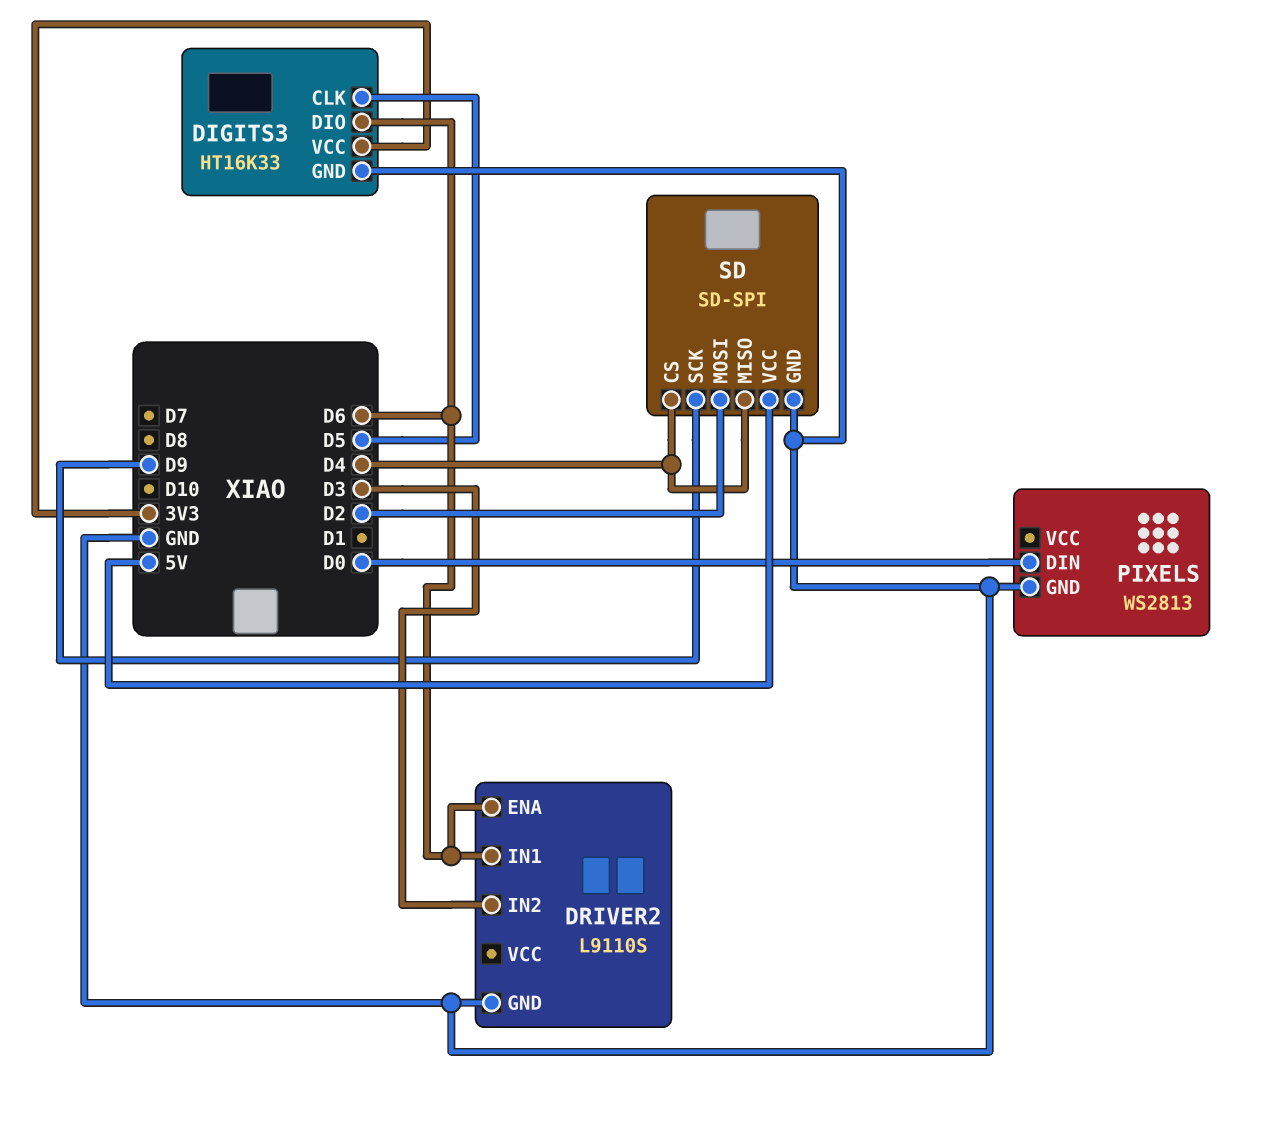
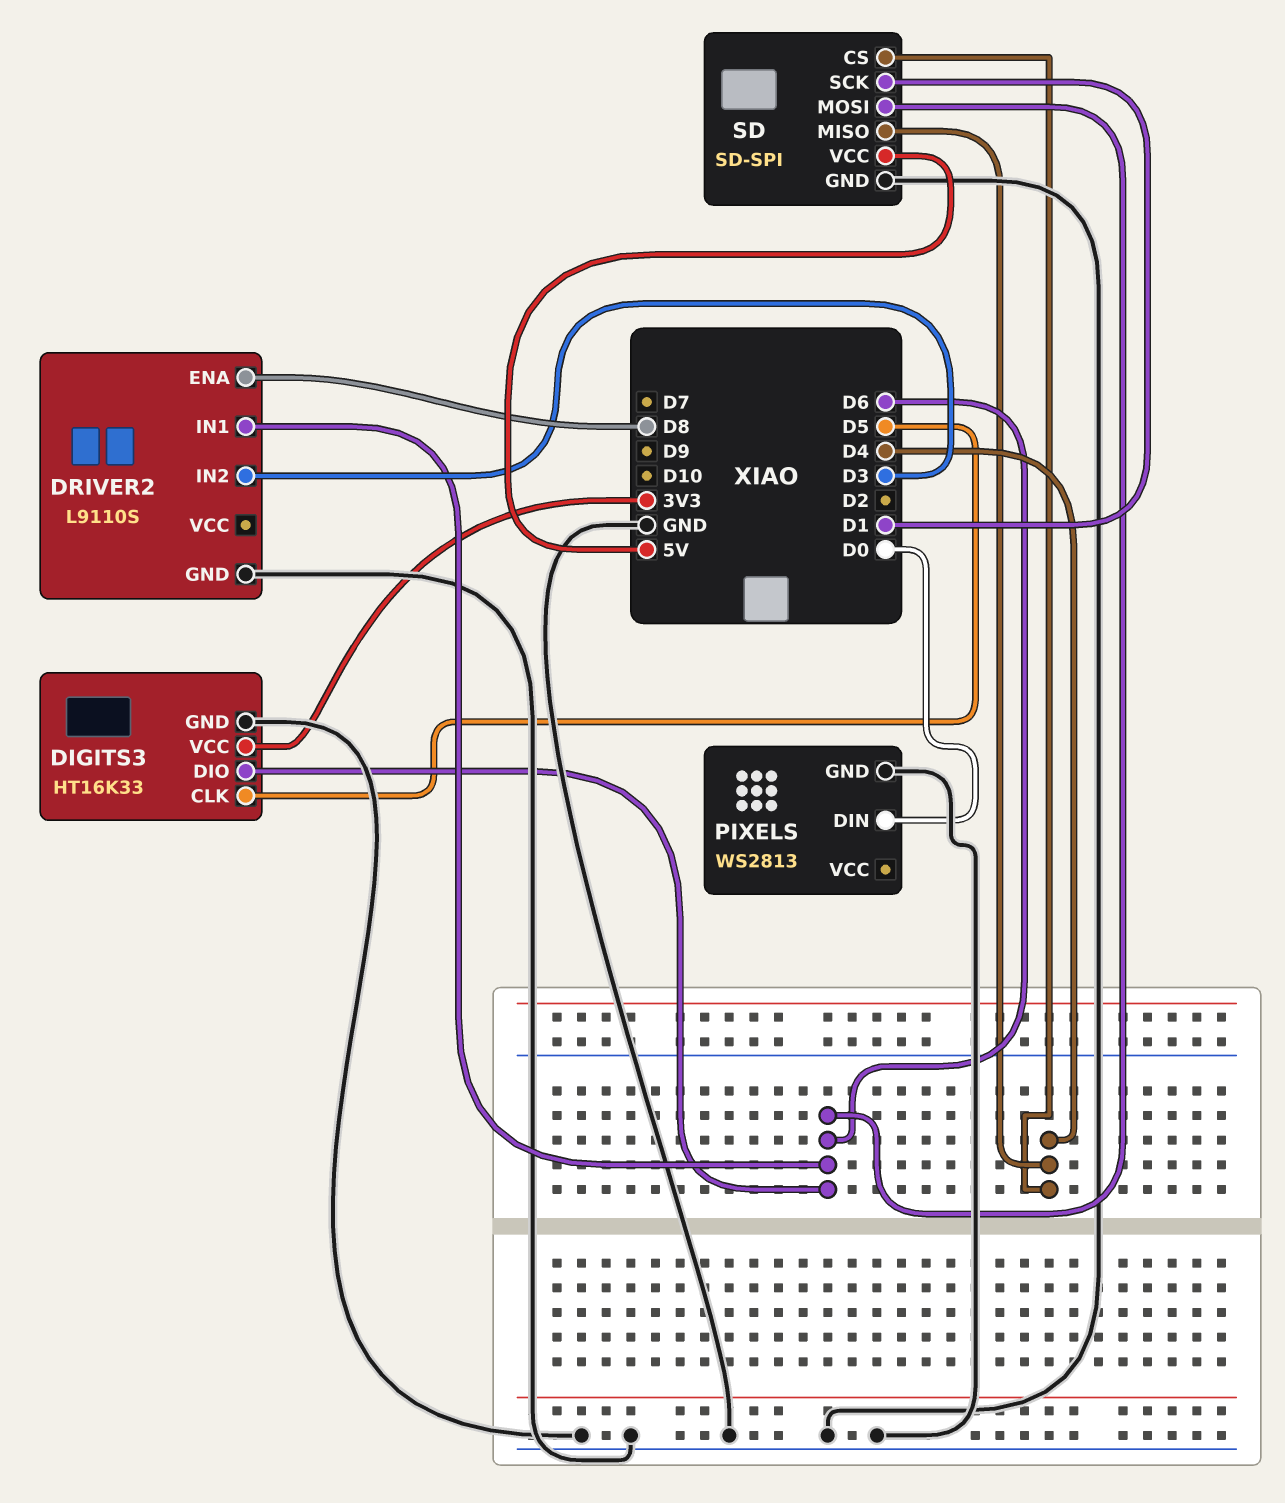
DRIVER2 pin ENA: D6 -> D8
SD pin MOSI: D2 -> D6
SD pin SCK: D9 -> D1

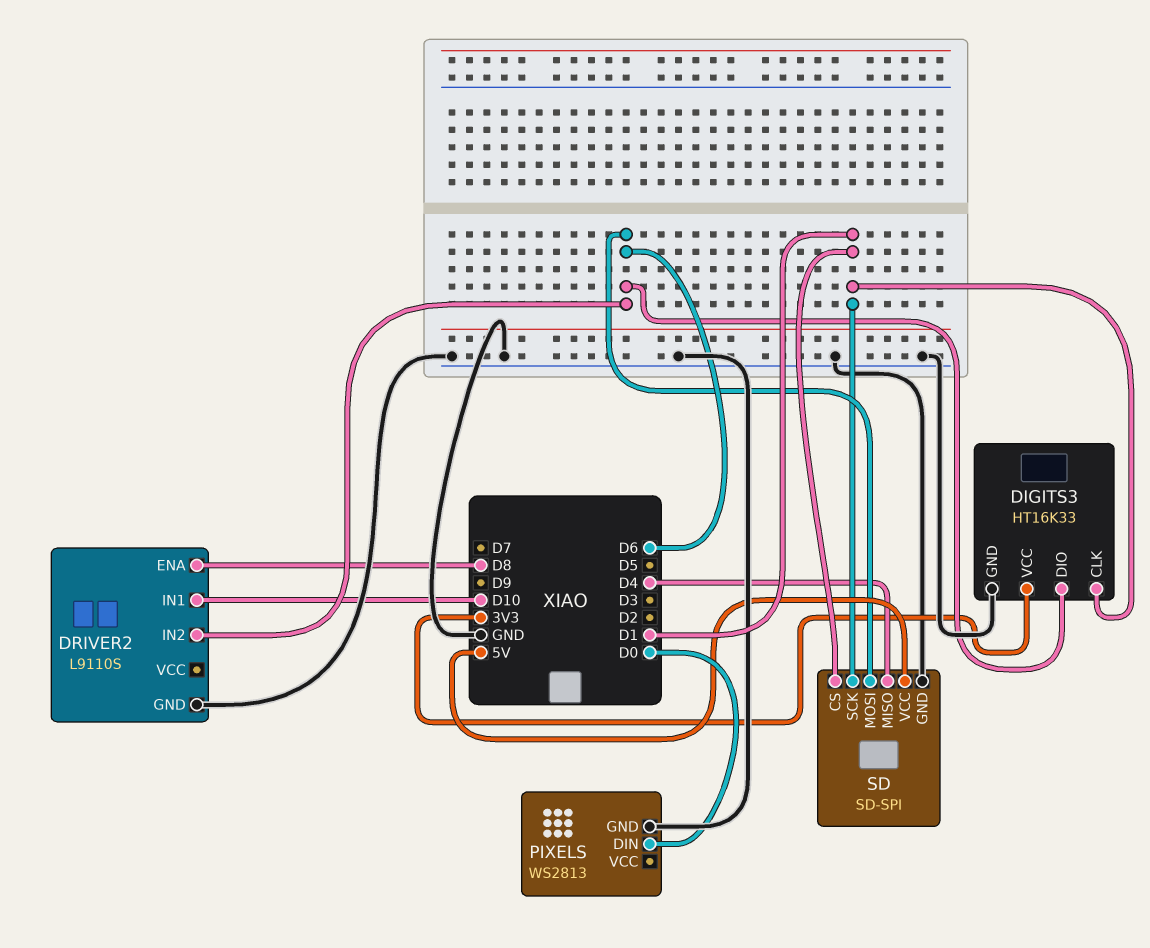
DIGITS3 pin CLK: D5 -> D1
DRIVER2 pin IN1: D6 -> D10
DRIVER2 pin IN2: D3 -> D6
SD pin CS: D4 -> D1

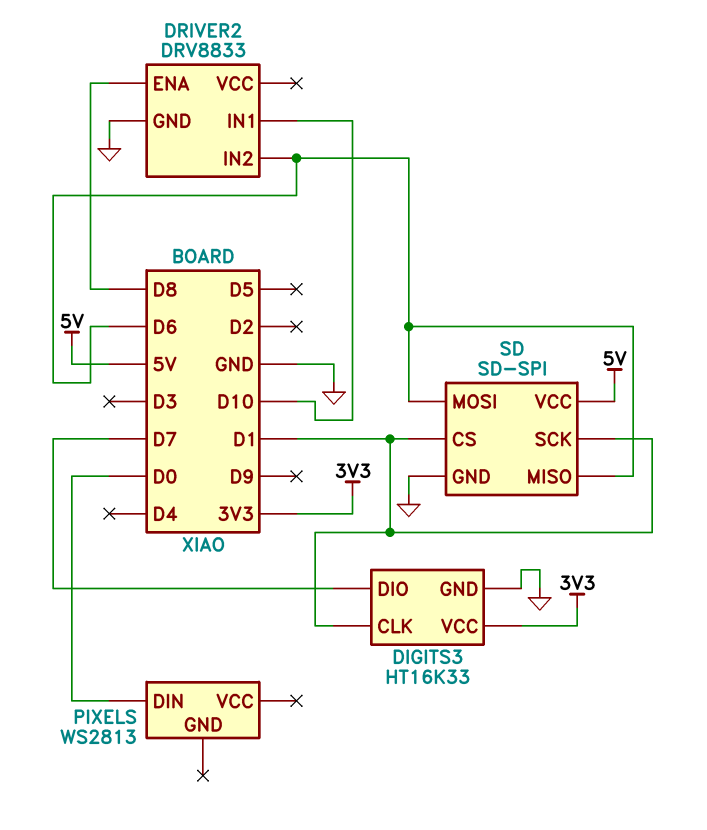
DIGITS3 pin DIO: D6 -> D7
DRIVER2: L9110S -> DRV8833
PIXELS pin GND: GND -> none
SD pin MISO: D4 -> D6

